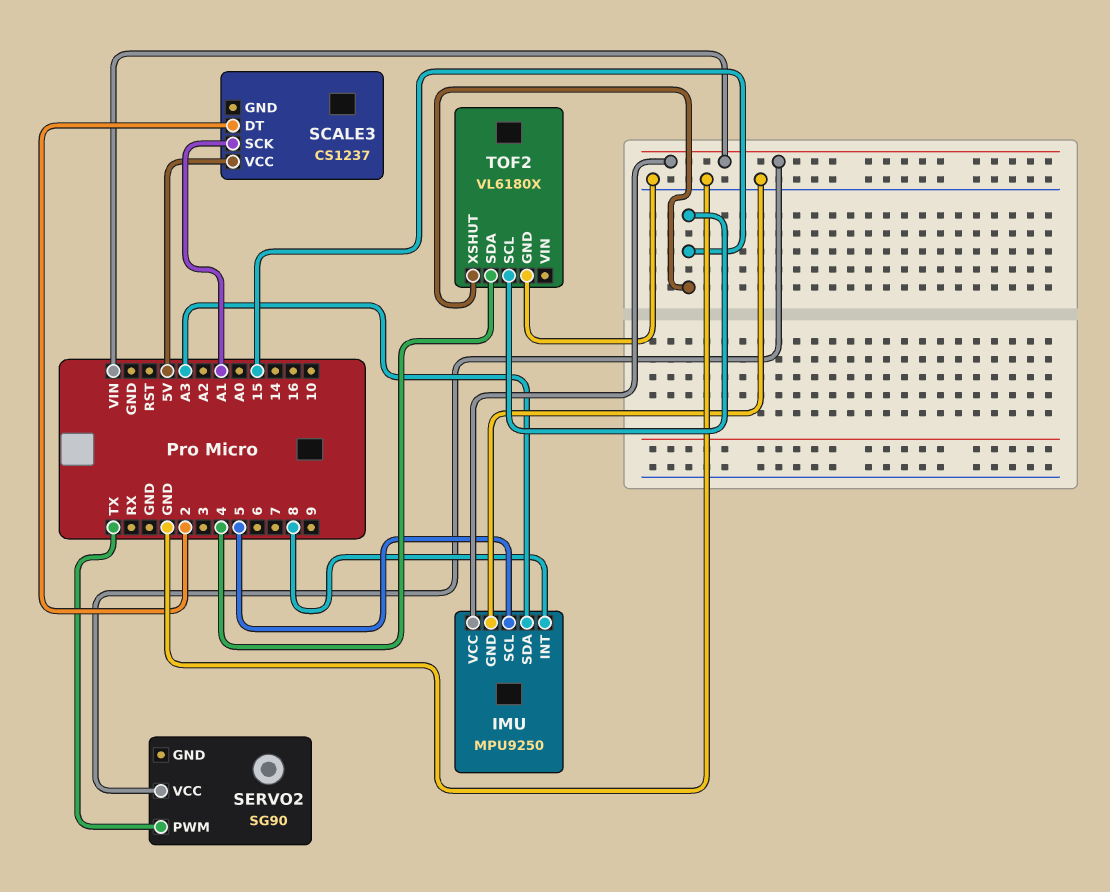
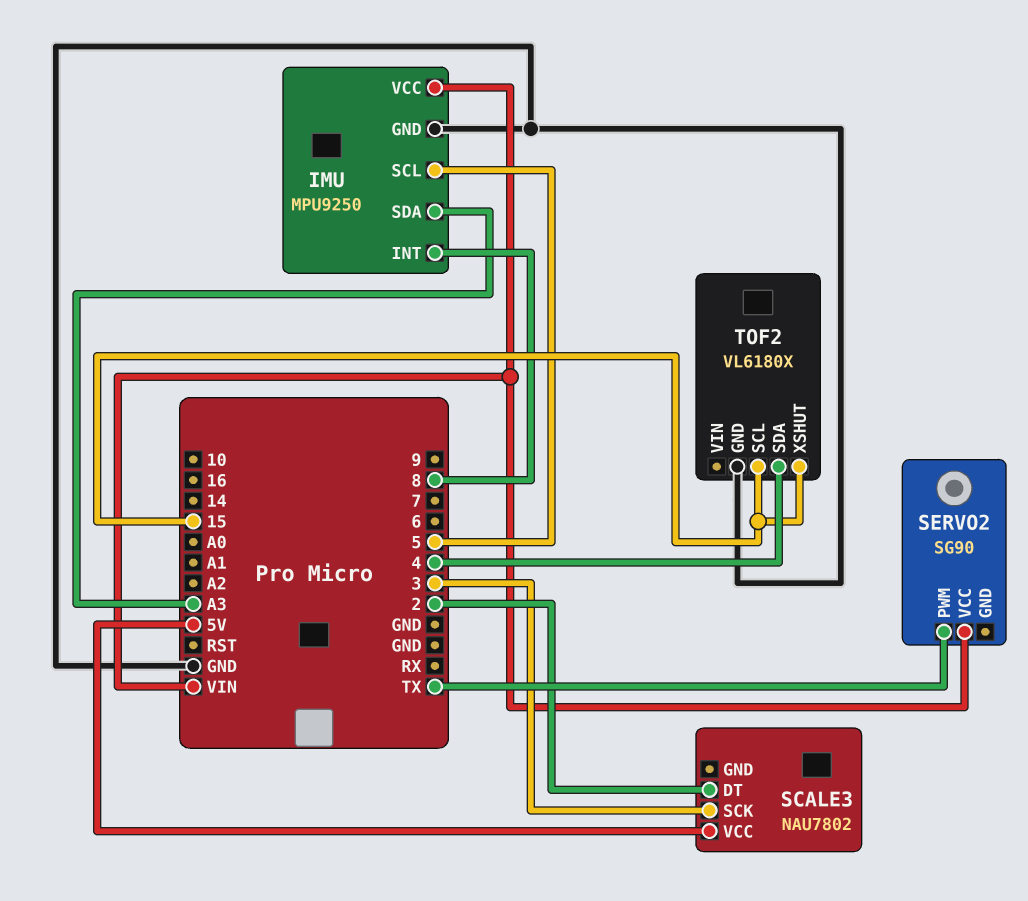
SCALE3: CS1237 -> NAU7802
SCALE3 pin SCK: A1 -> 3

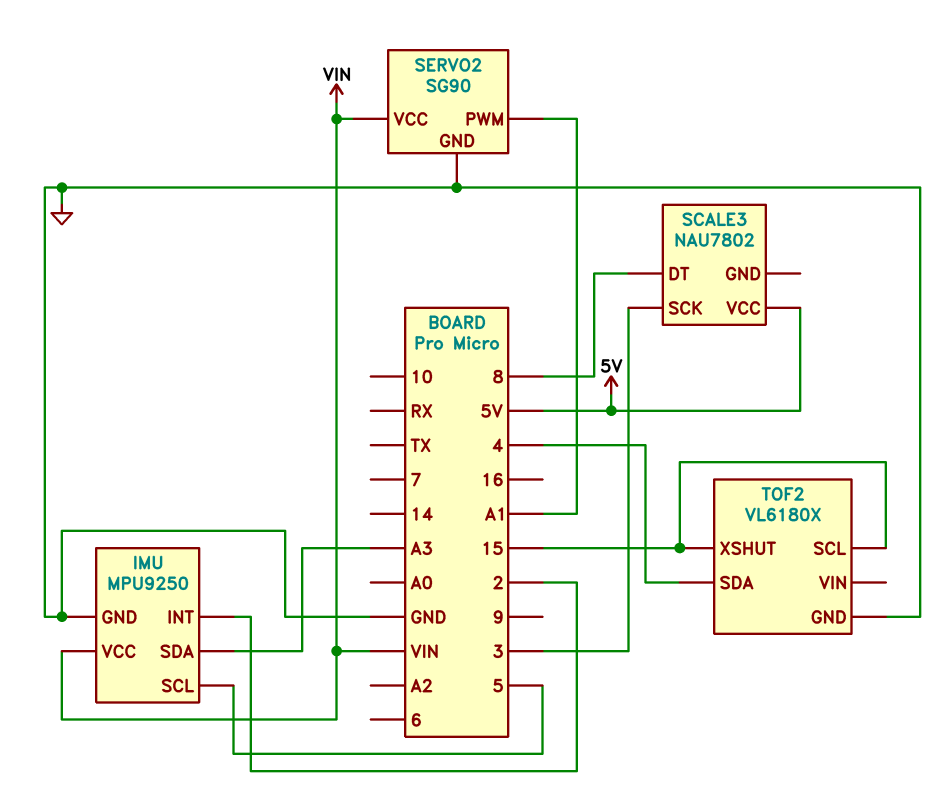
IMU pin INT: 8 -> 2
SCALE3 pin DT: 2 -> 8
SERVO2 pin GND: none -> GND
SERVO2 pin PWM: TX -> A1

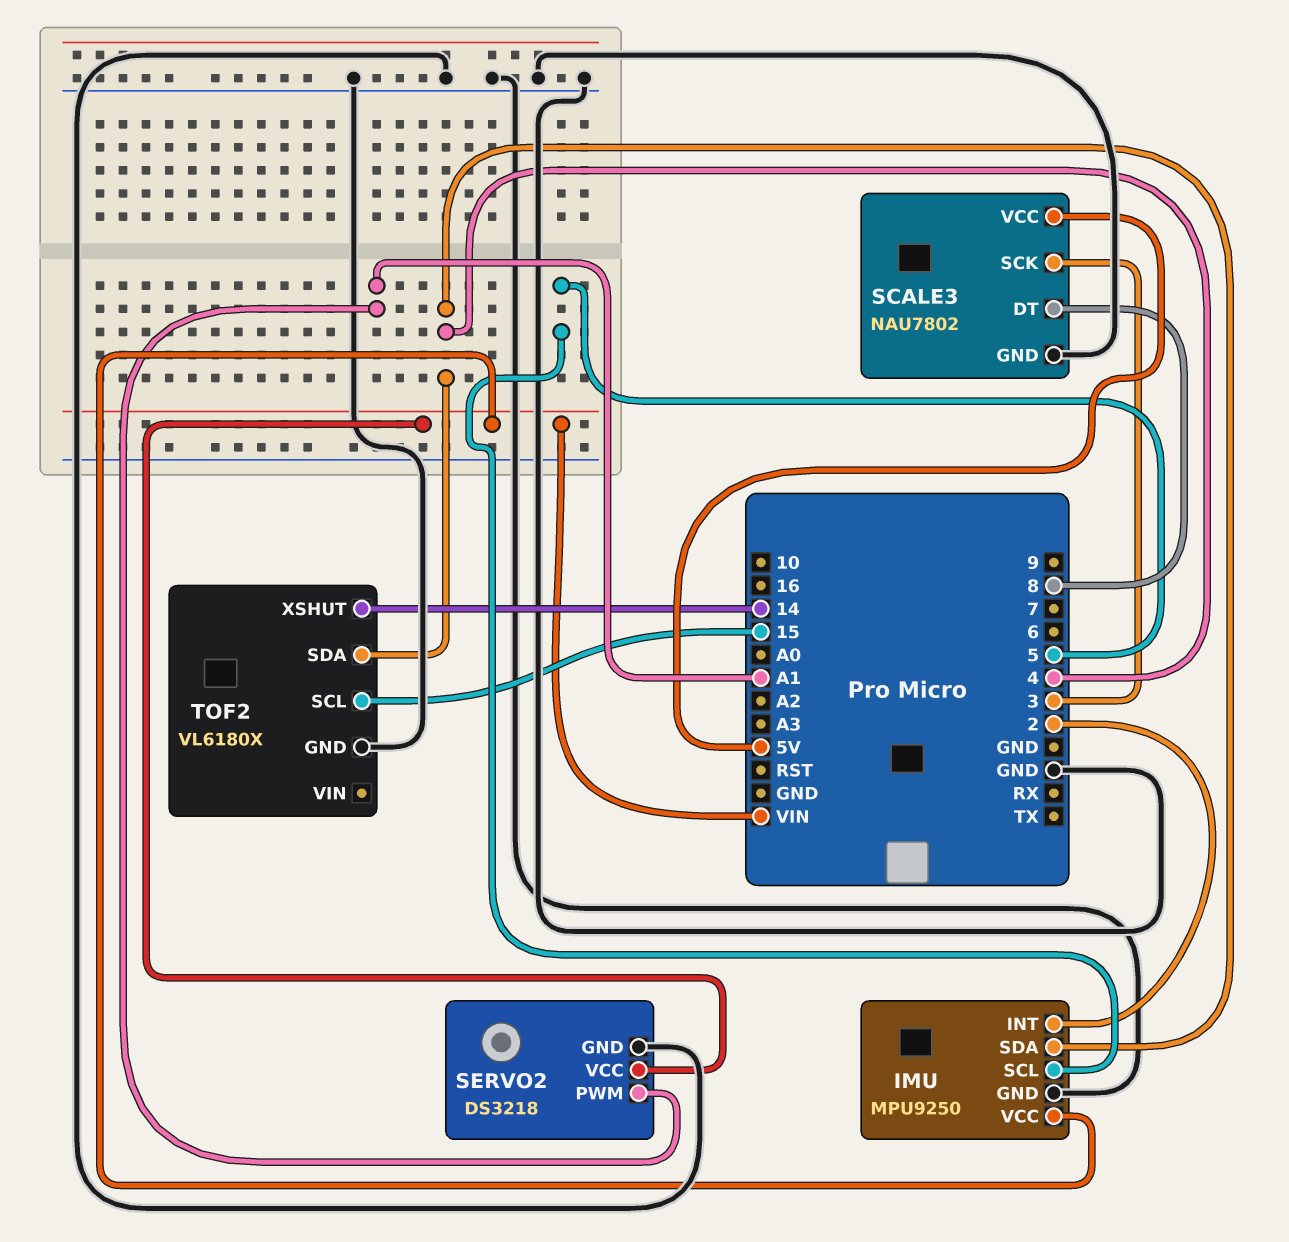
IMU pin SDA: A3 -> 4
SCALE3 pin GND: none -> GND
SERVO2: SG90 -> DS3218
TOF2 pin XSHUT: 15 -> 14

